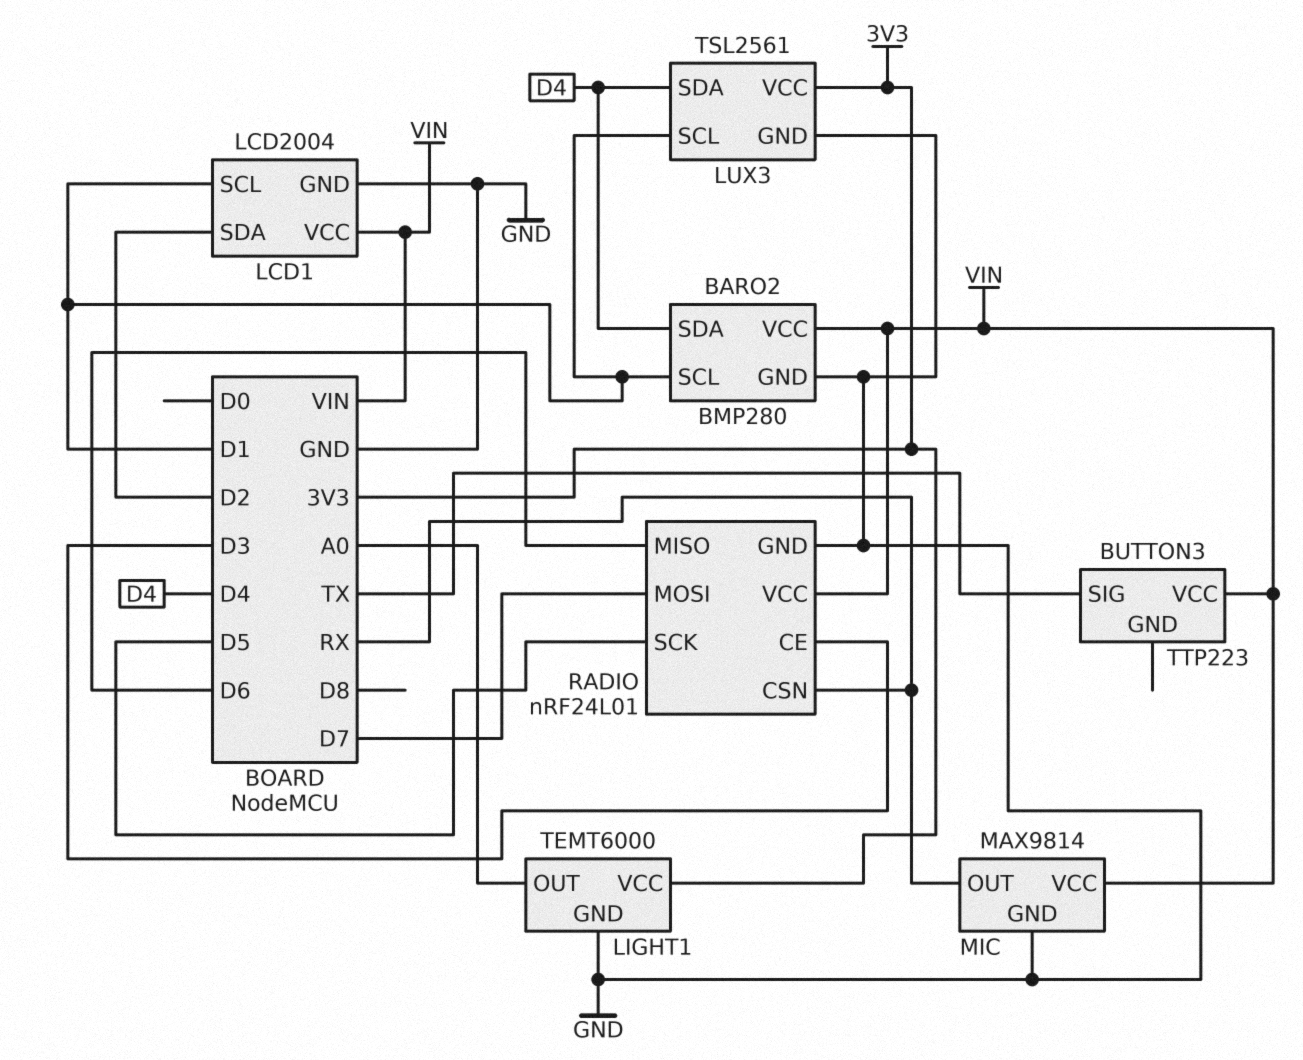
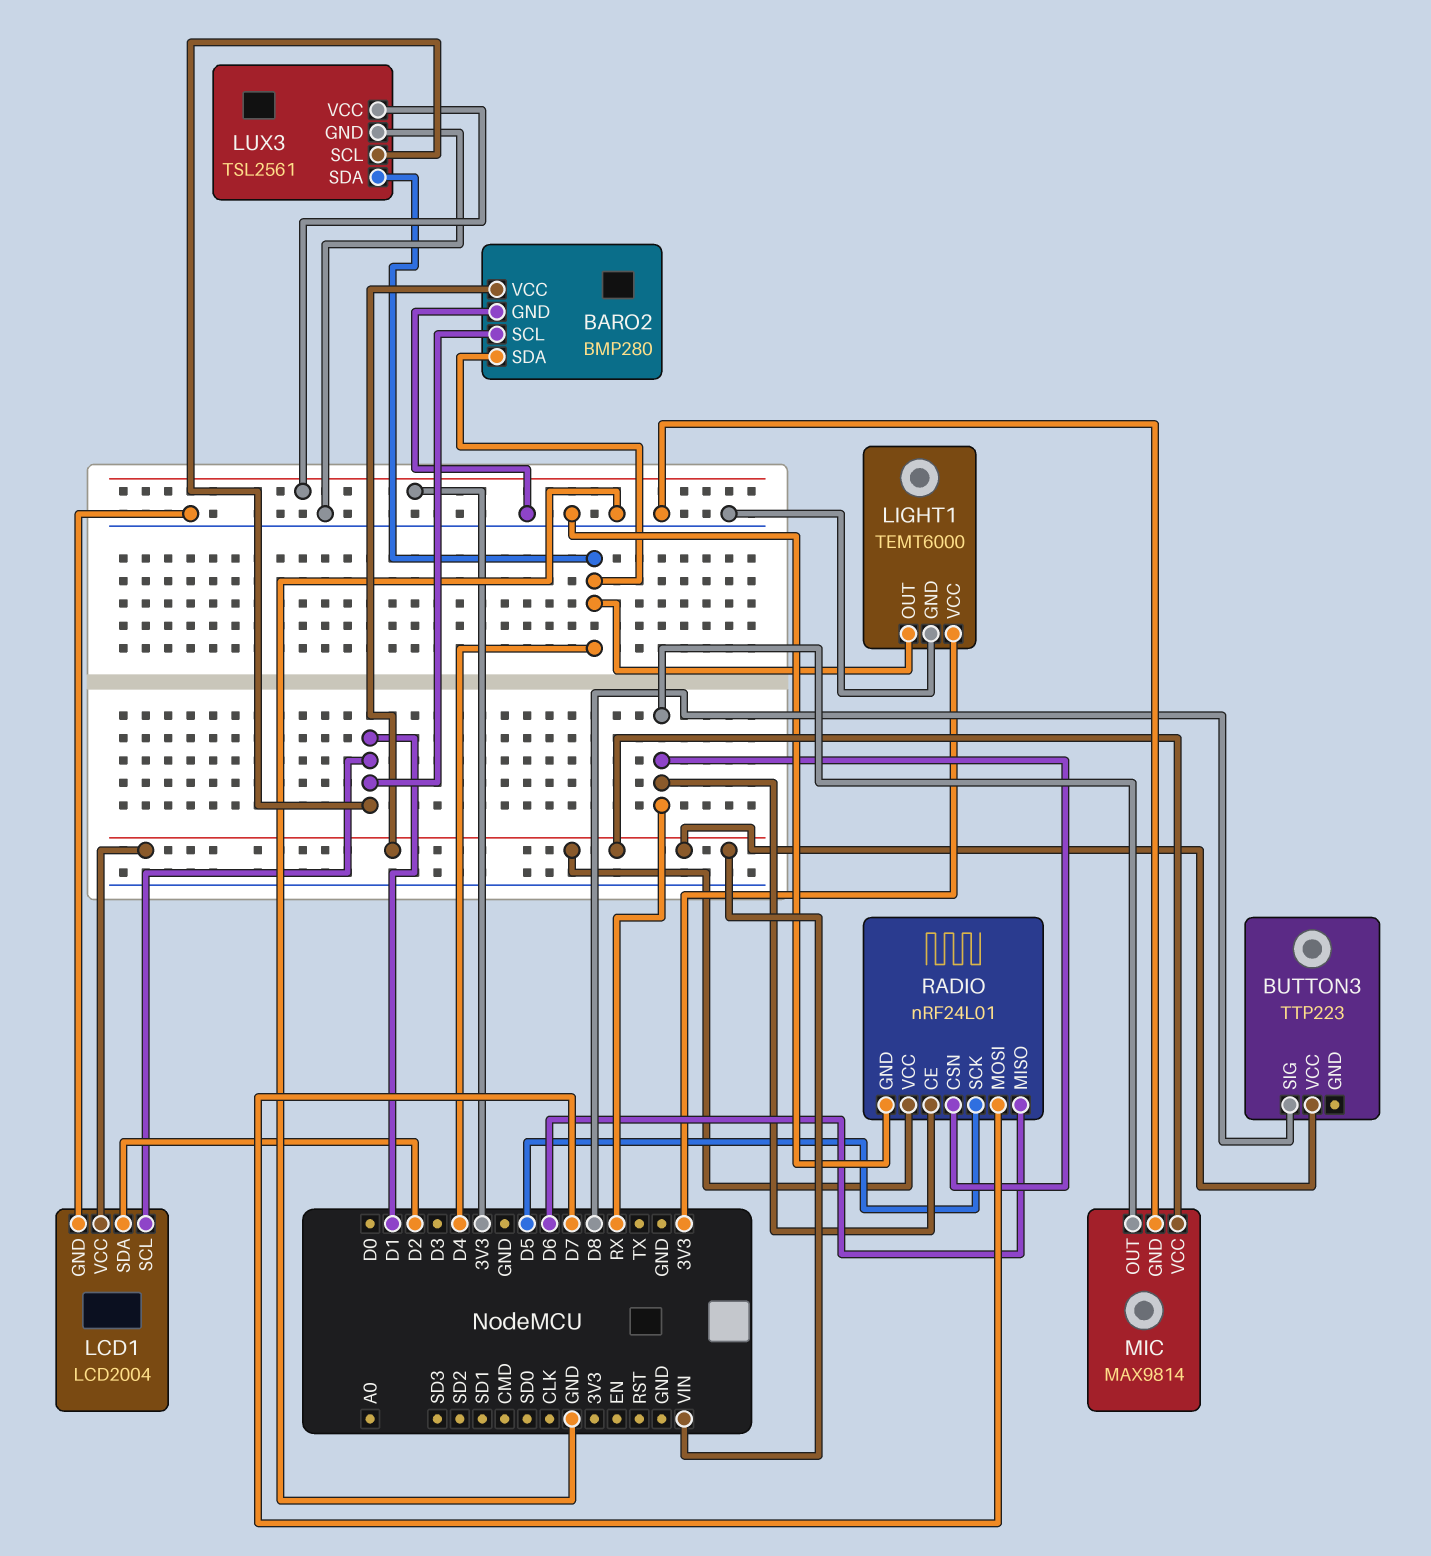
BUTTON3 pin SIG: TX -> D8
LIGHT1 pin OUT: A0 -> D4
RADIO pin CE: D3 -> RX

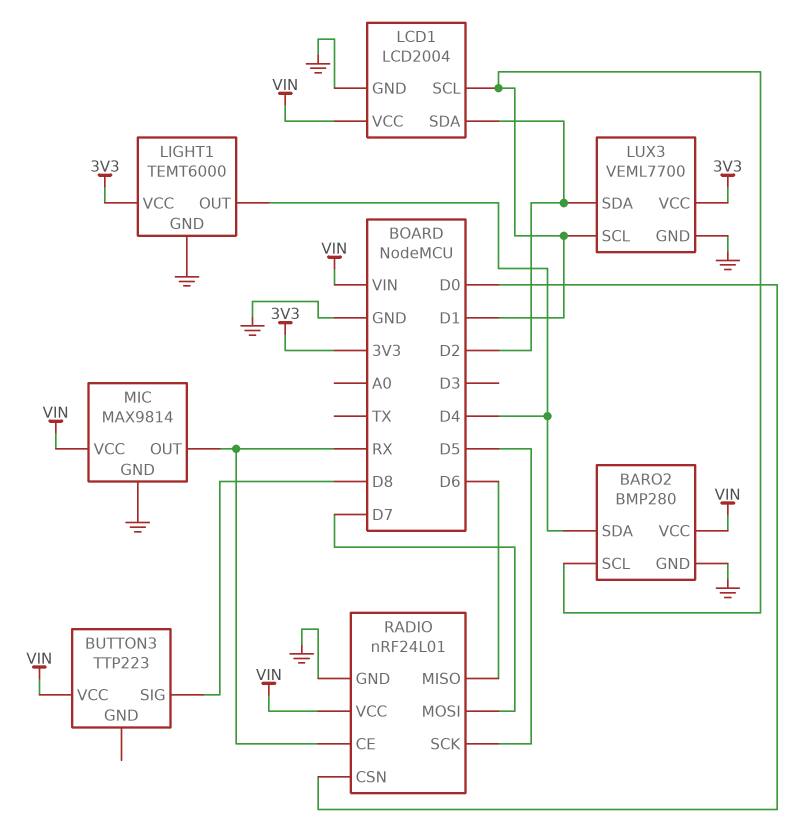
LUX3: TSL2561 -> VEML7700
LUX3 pin SDA: D4 -> D2
RADIO pin CSN: RX -> D0

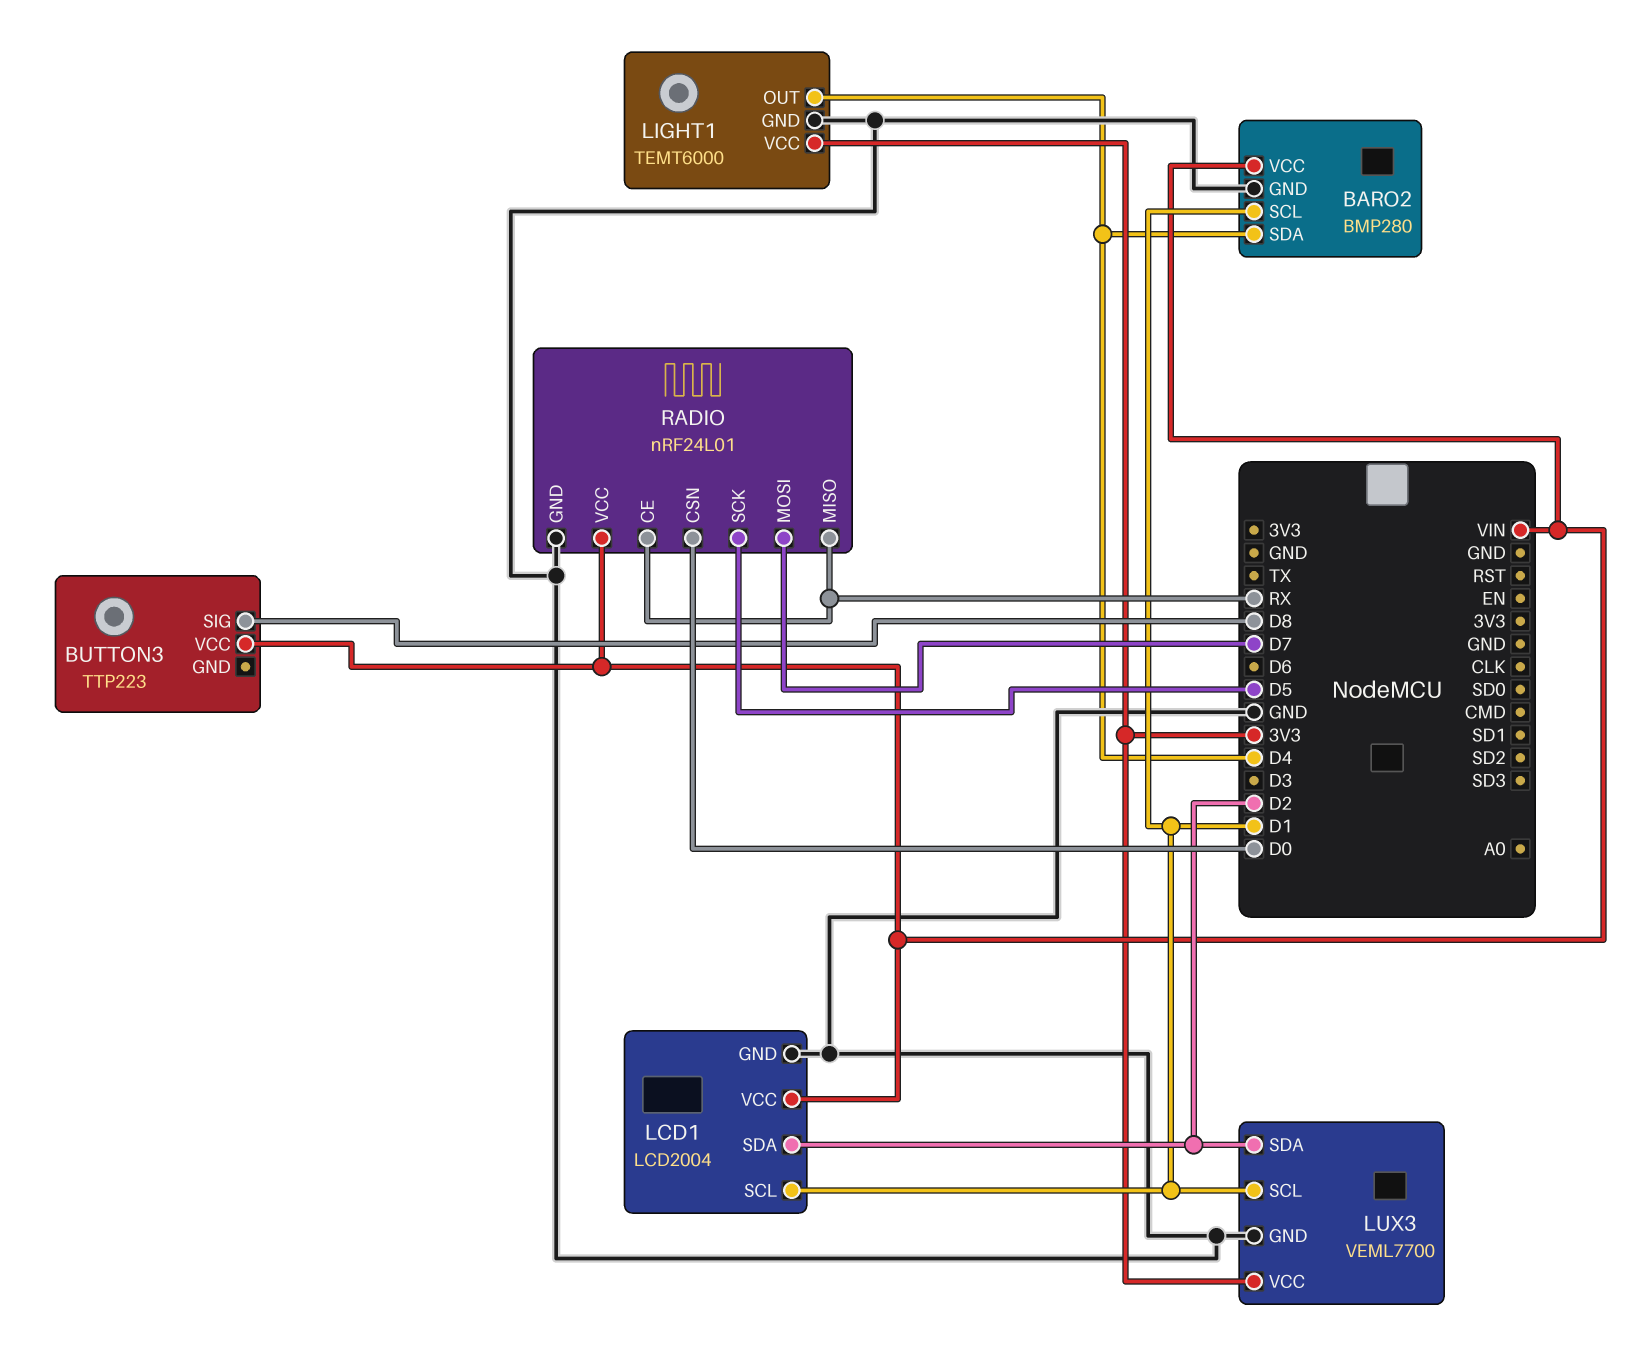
MIC: MAX9814 -> none
MIC pin GND: GND -> none
MIC pin OUT: RX -> none
MIC pin VCC: VIN -> none
RADIO pin MISO: D6 -> RX

